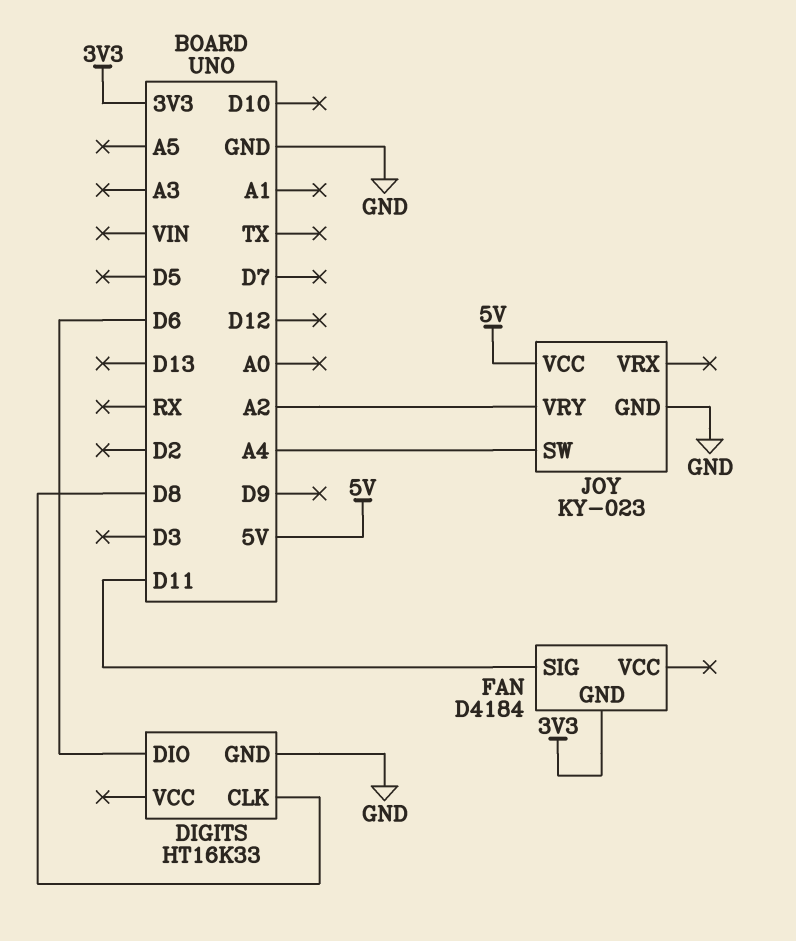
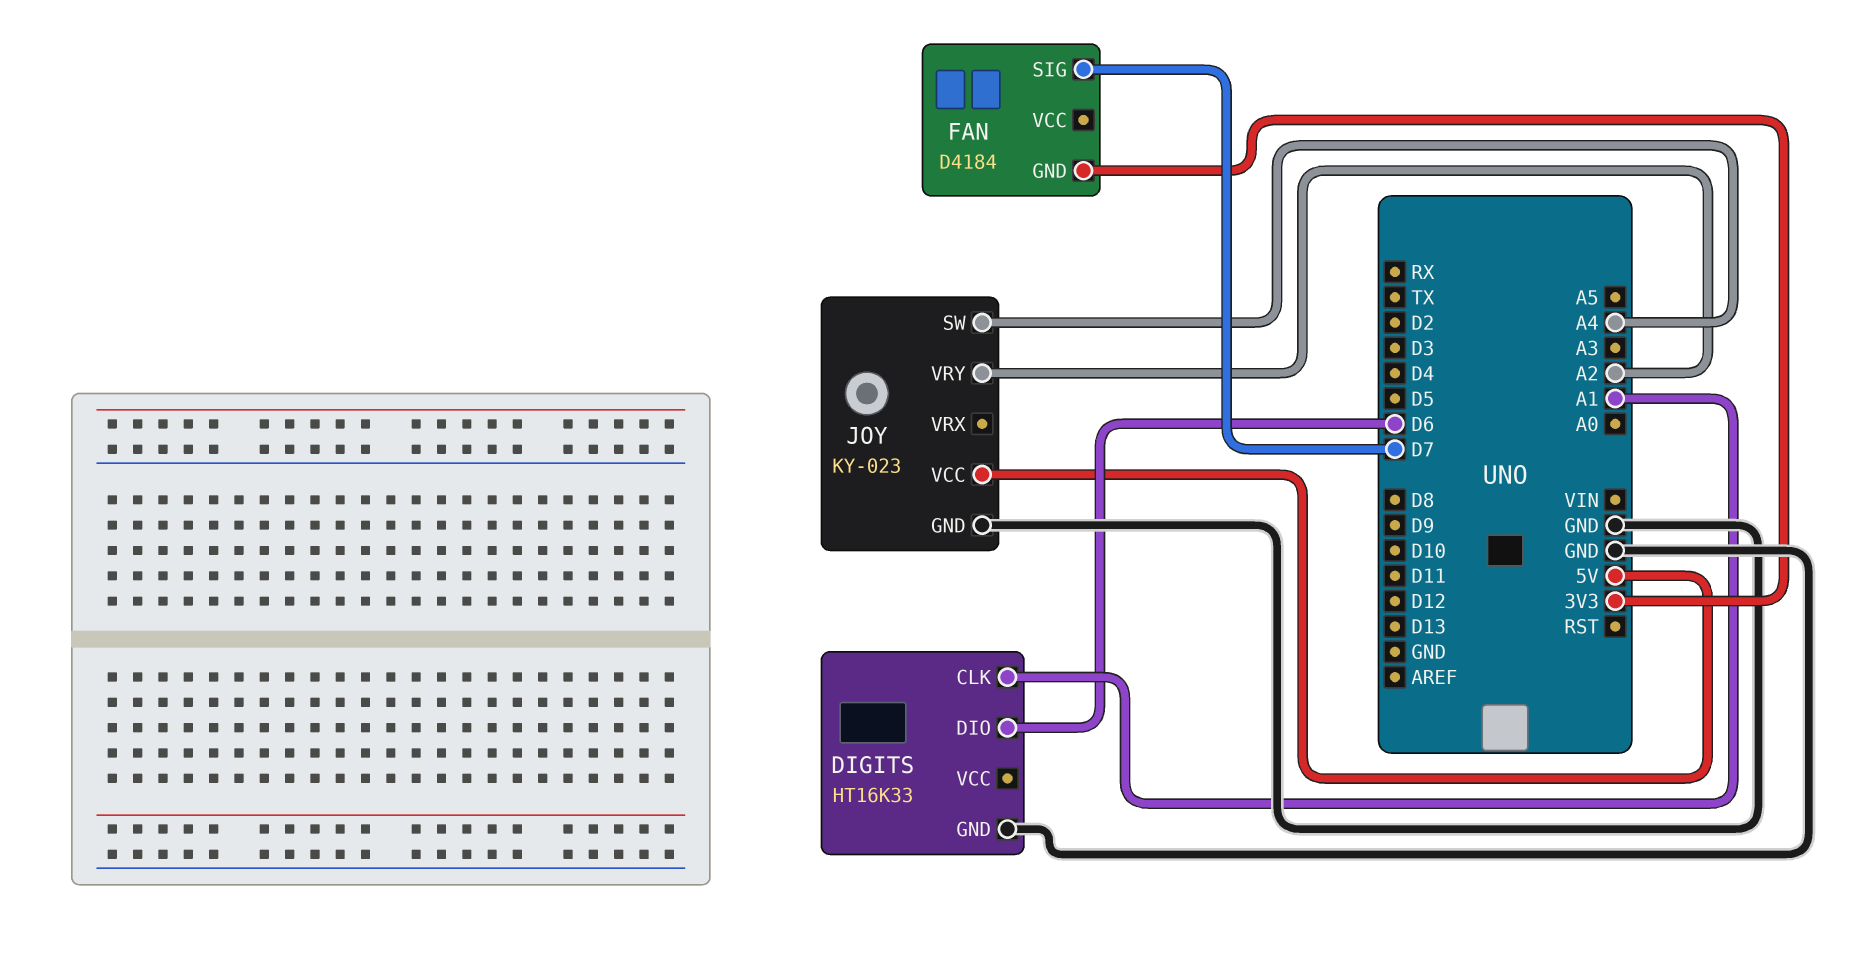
DIGITS pin CLK: D8 -> A1
FAN pin SIG: D11 -> D7

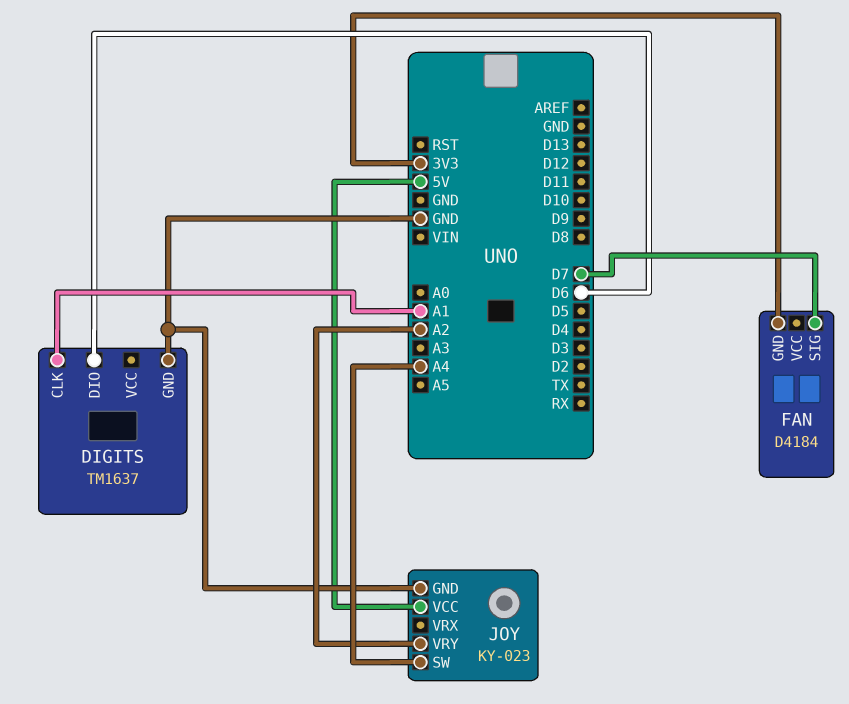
DIGITS: HT16K33 -> TM1637

